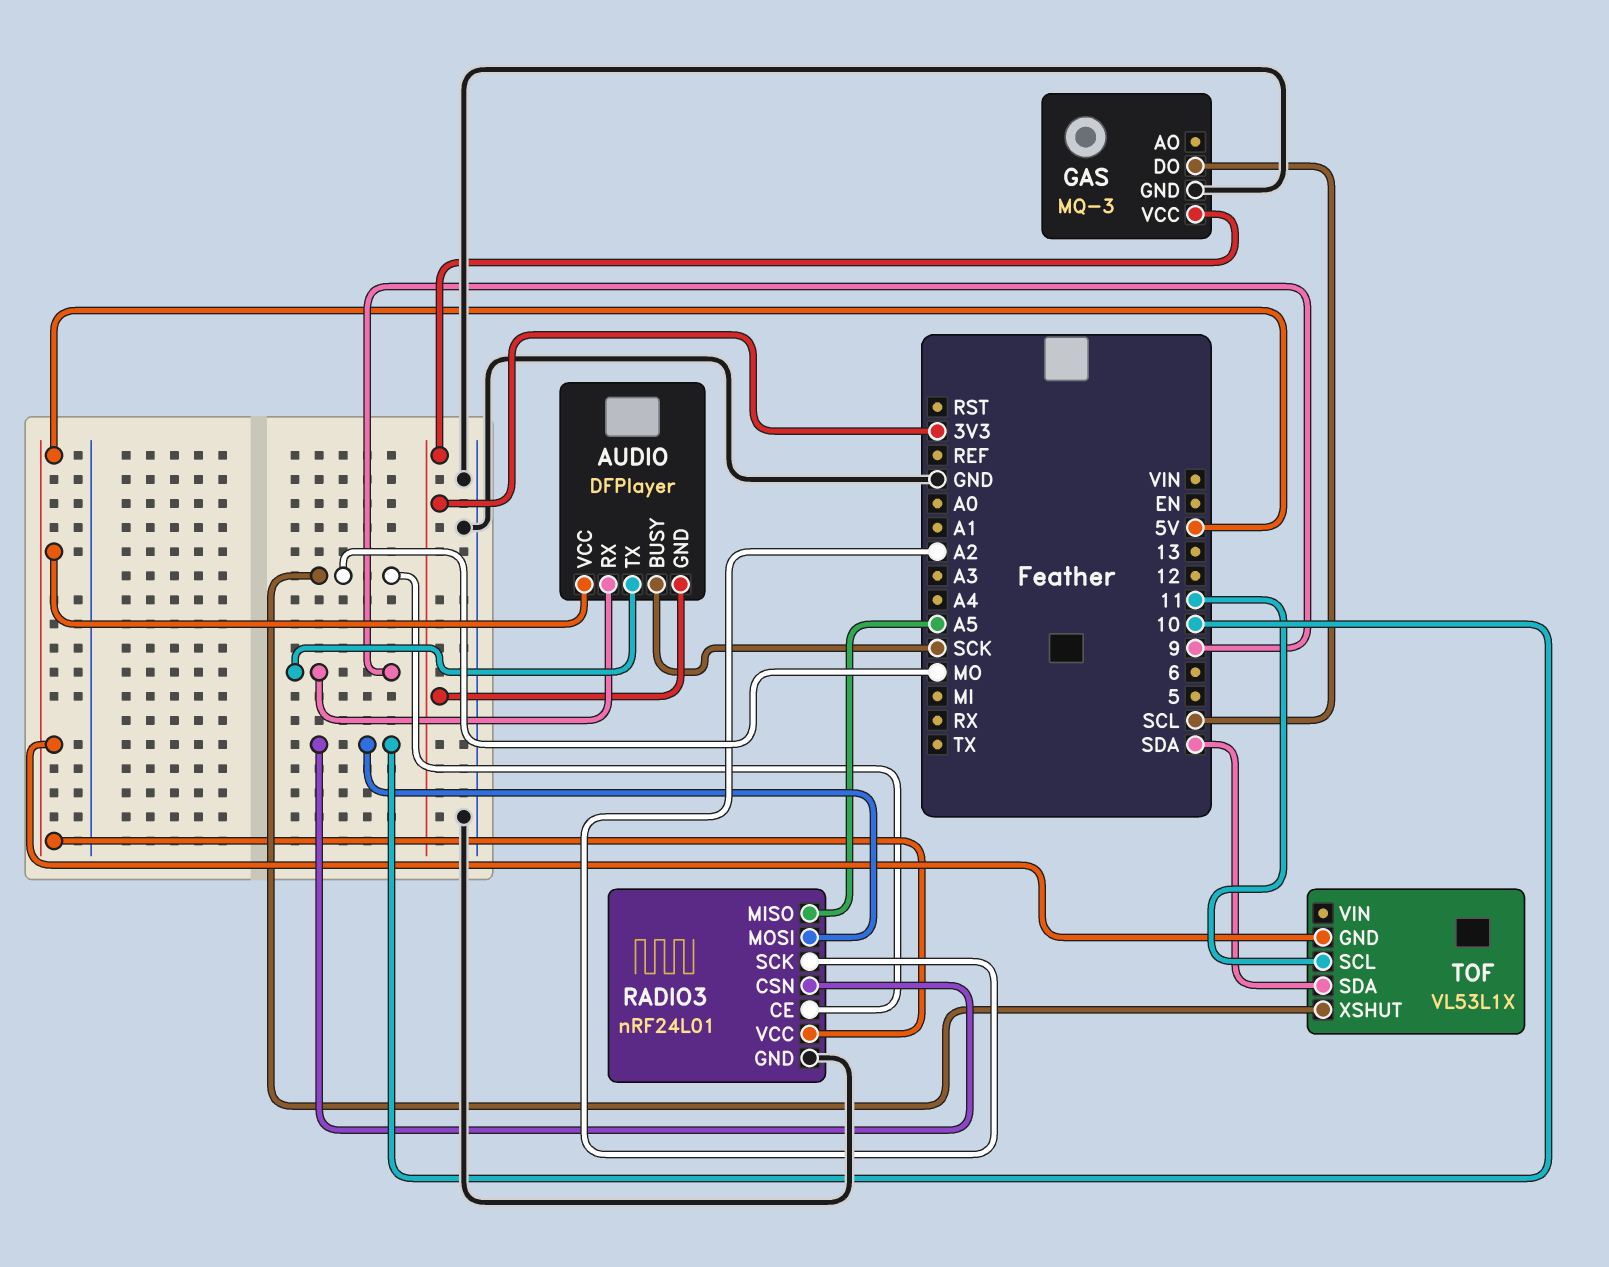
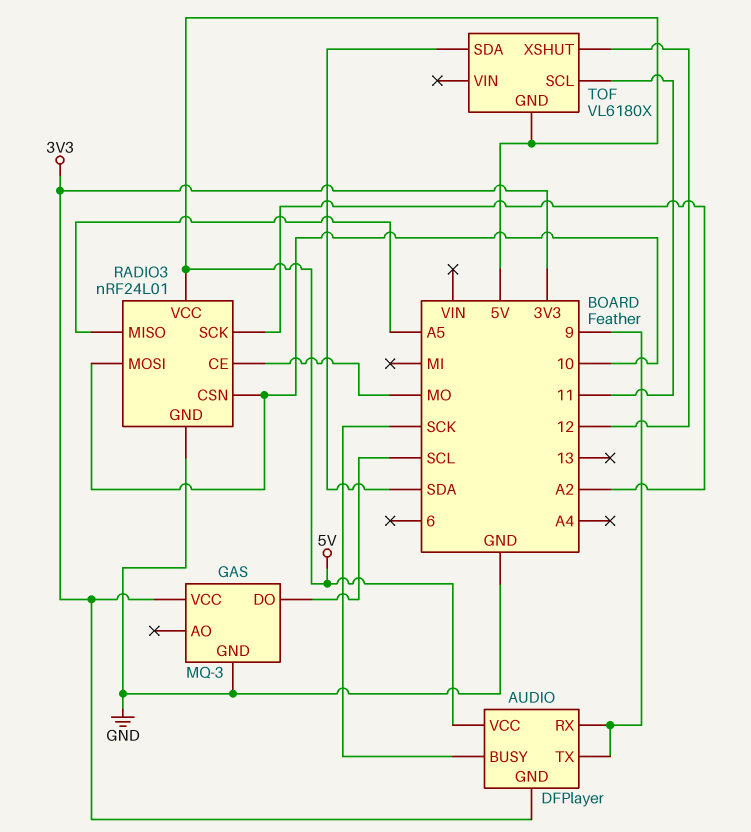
TOF: VL53L1X -> VL6180X
TOF pin XSHUT: MO -> 12

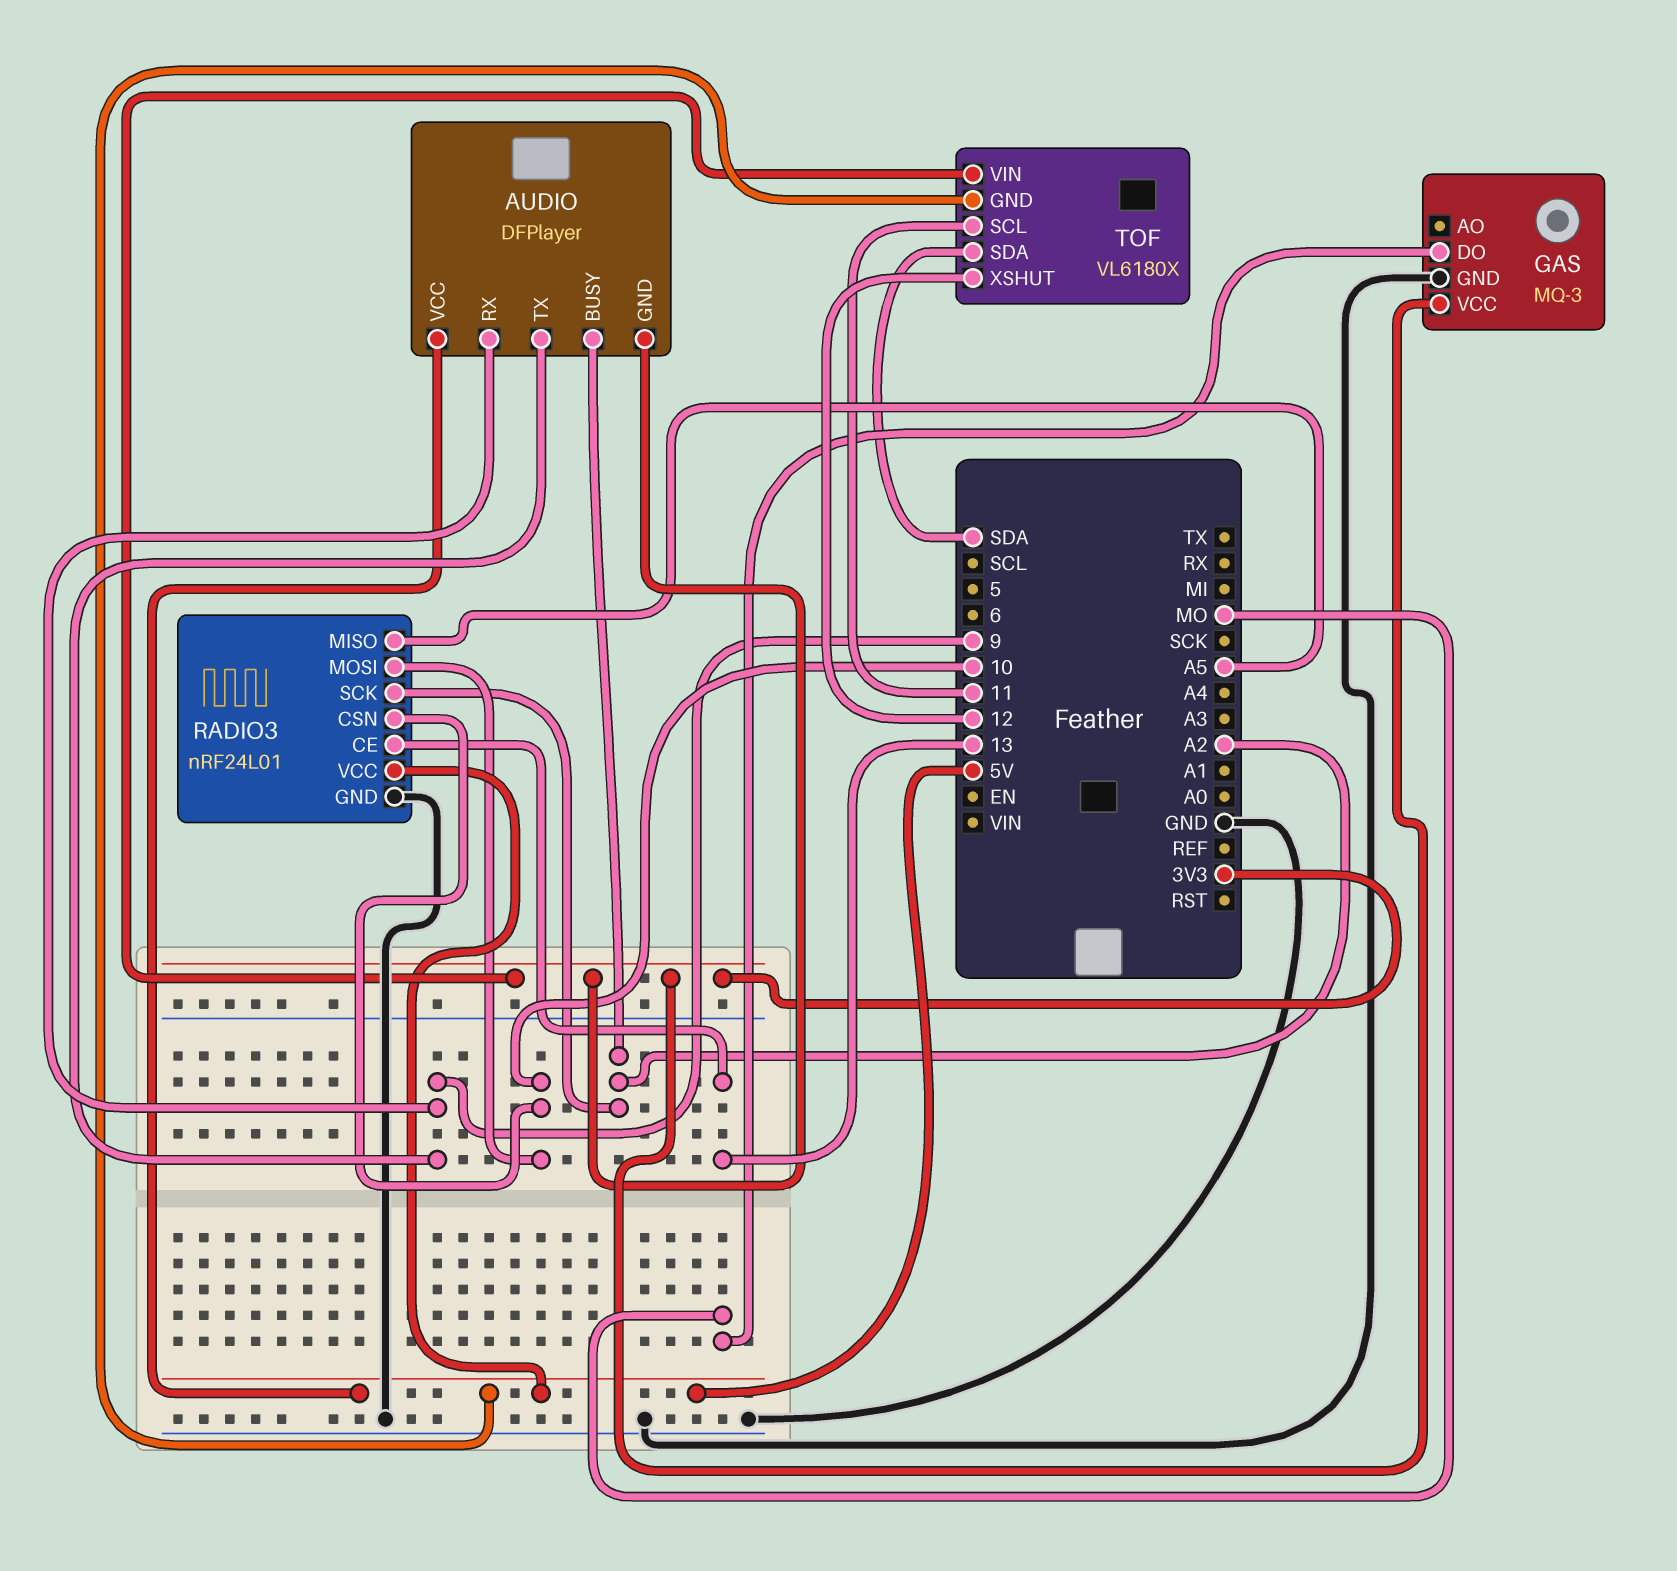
AUDIO pin BUSY: SCK -> A2
GAS pin DO: SCL -> MO
RADIO3 pin CE: MO -> 13
TOF pin VIN: none -> 3V3

